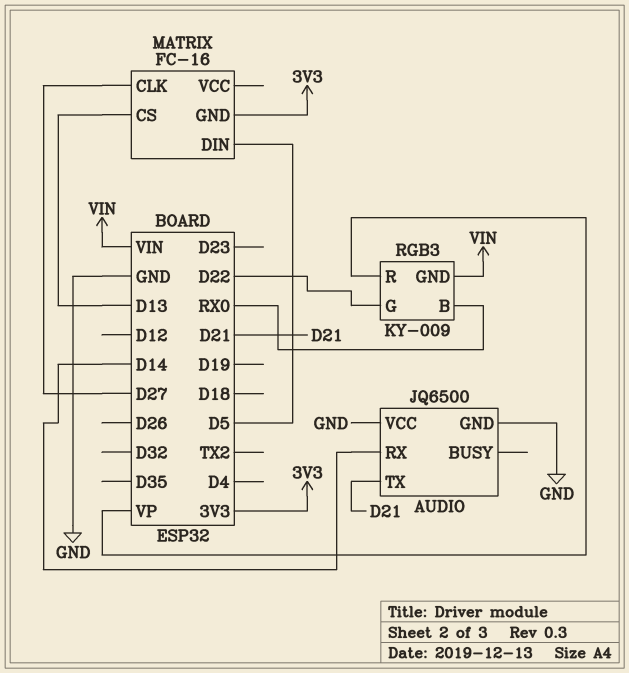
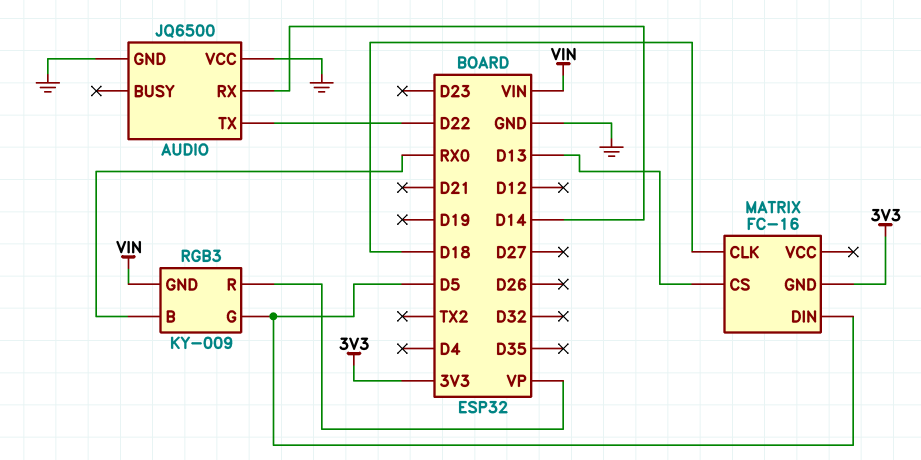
AUDIO pin TX: D21 -> D22
MATRIX pin CLK: D27 -> D18
RGB3 pin G: D22 -> D5

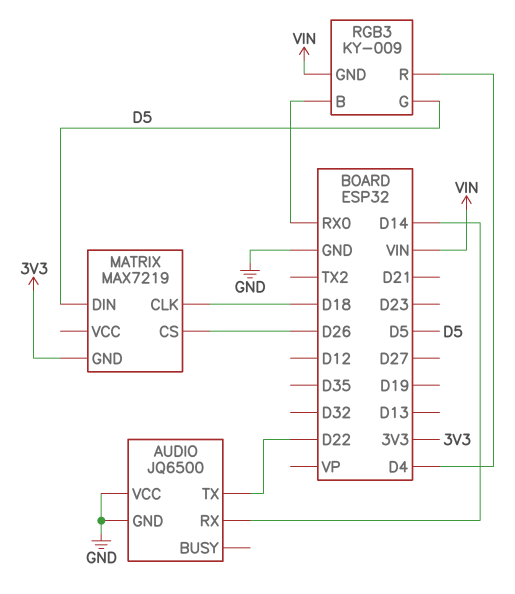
MATRIX: FC-16 -> MAX7219
MATRIX pin CS: D13 -> D26
RGB3 pin R: VP -> D4

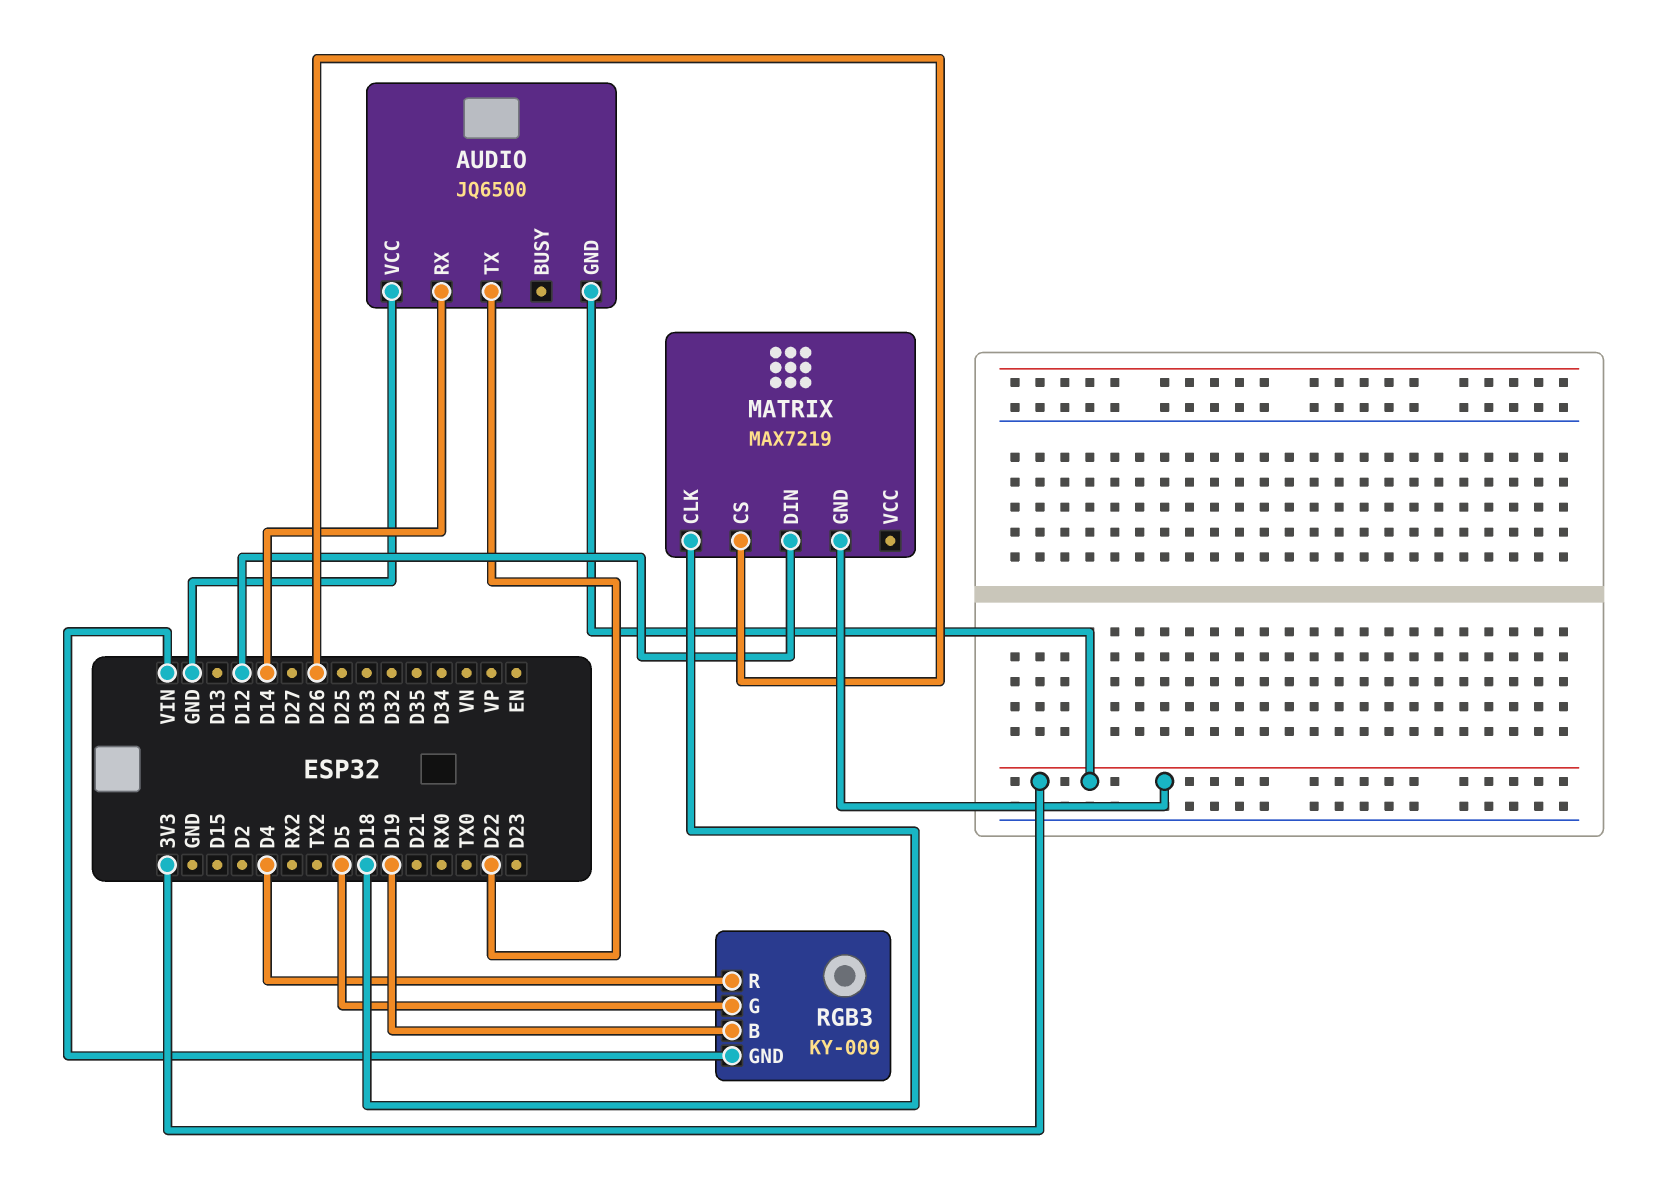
AUDIO pin GND: GND -> 3V3
MATRIX pin DIN: D5 -> D12
RGB3 pin B: RX0 -> D19

